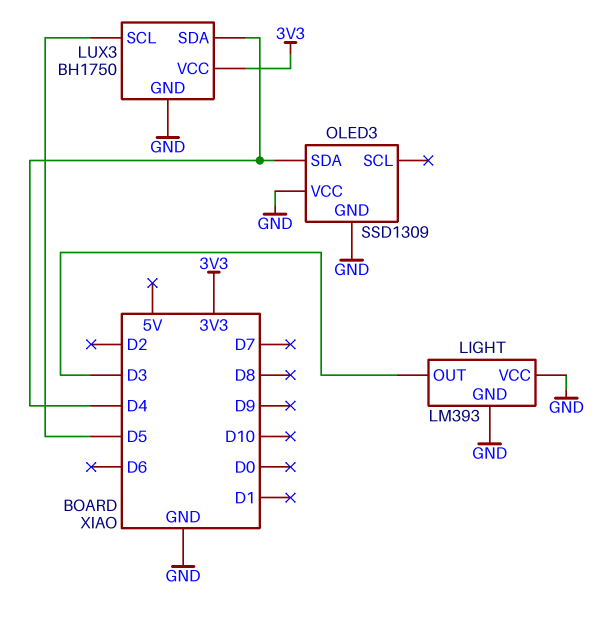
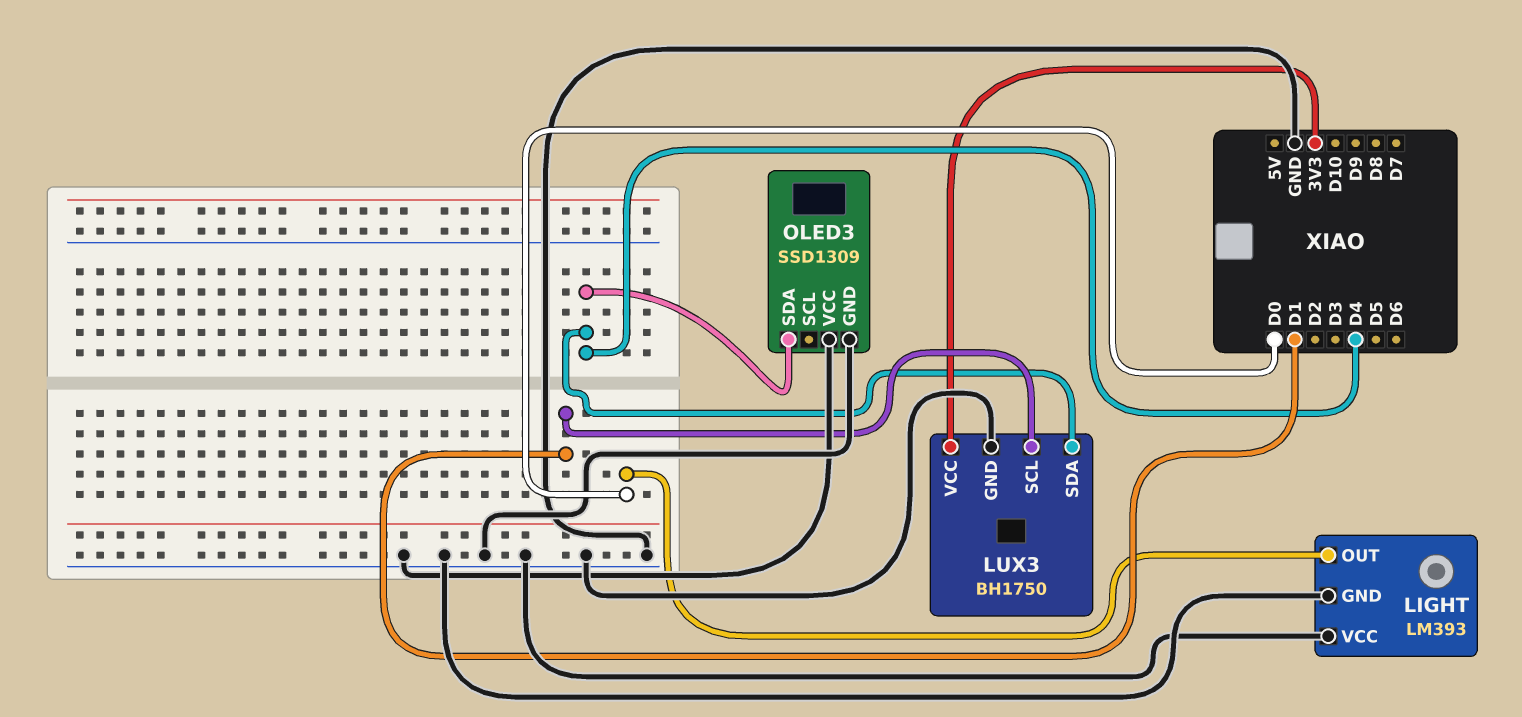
LIGHT pin OUT: D3 -> D0
LUX3 pin SCL: D5 -> D1

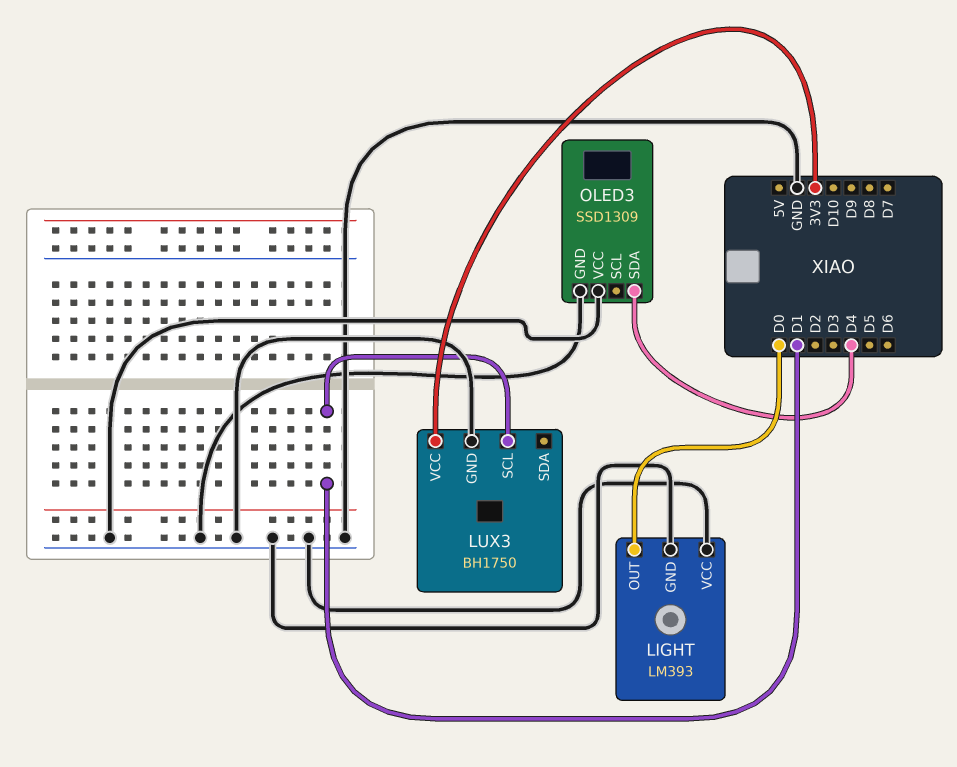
LUX3 pin SDA: D4 -> none

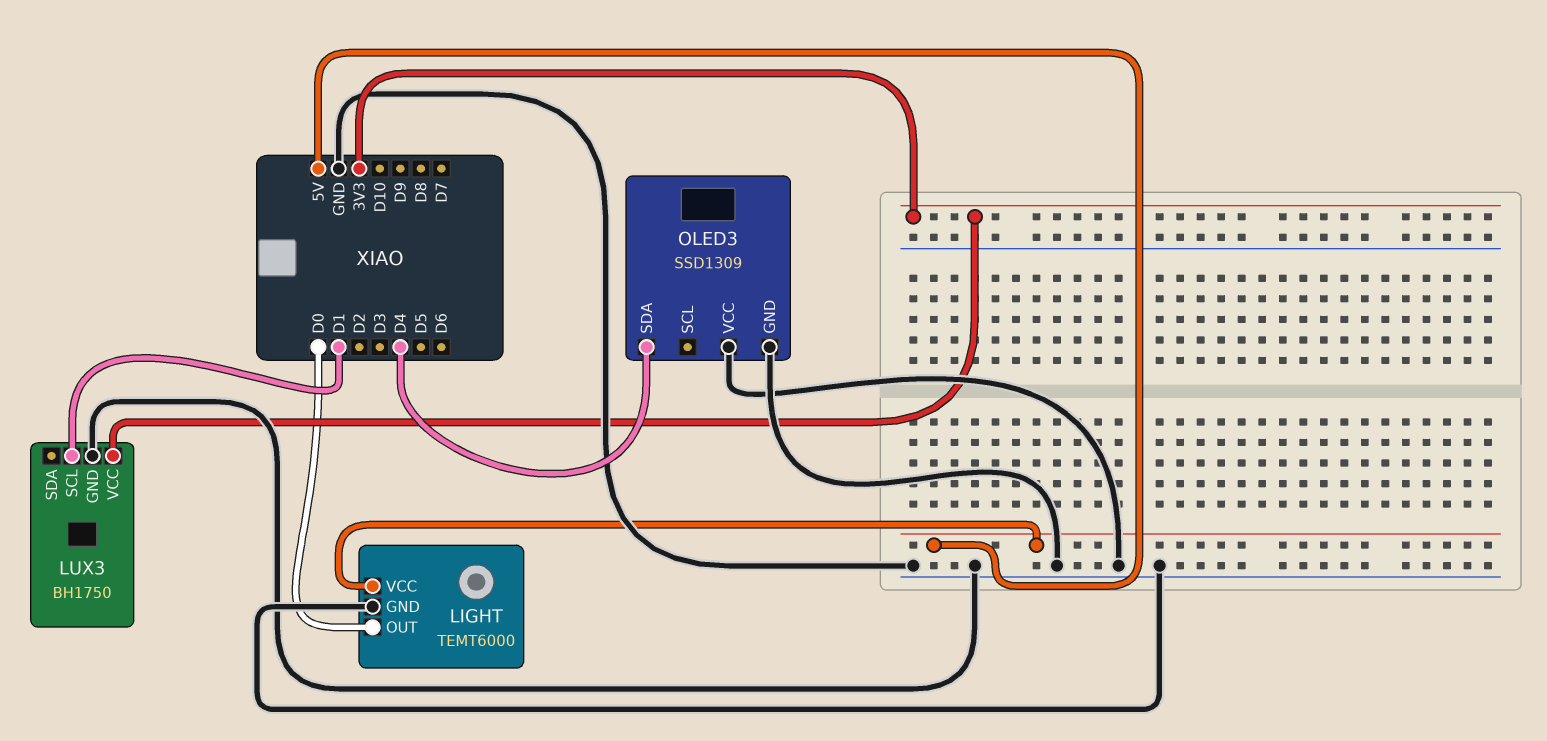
LIGHT: LM393 -> TEMT6000
LIGHT pin VCC: GND -> 5V

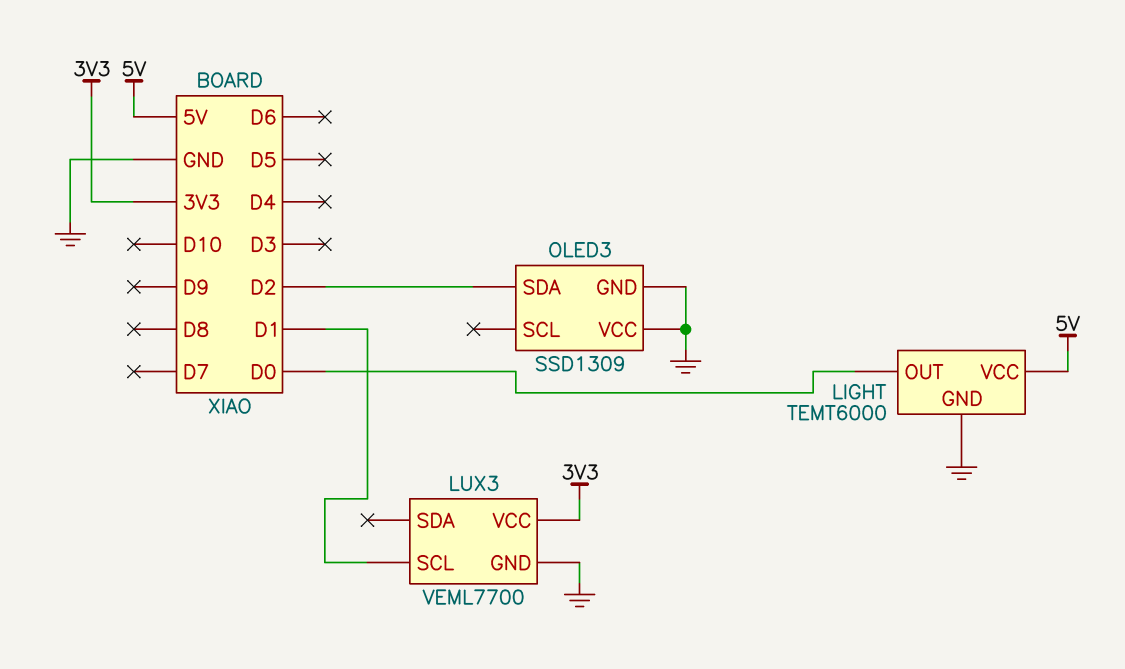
LUX3: BH1750 -> VEML7700
OLED3 pin SDA: D4 -> D2

